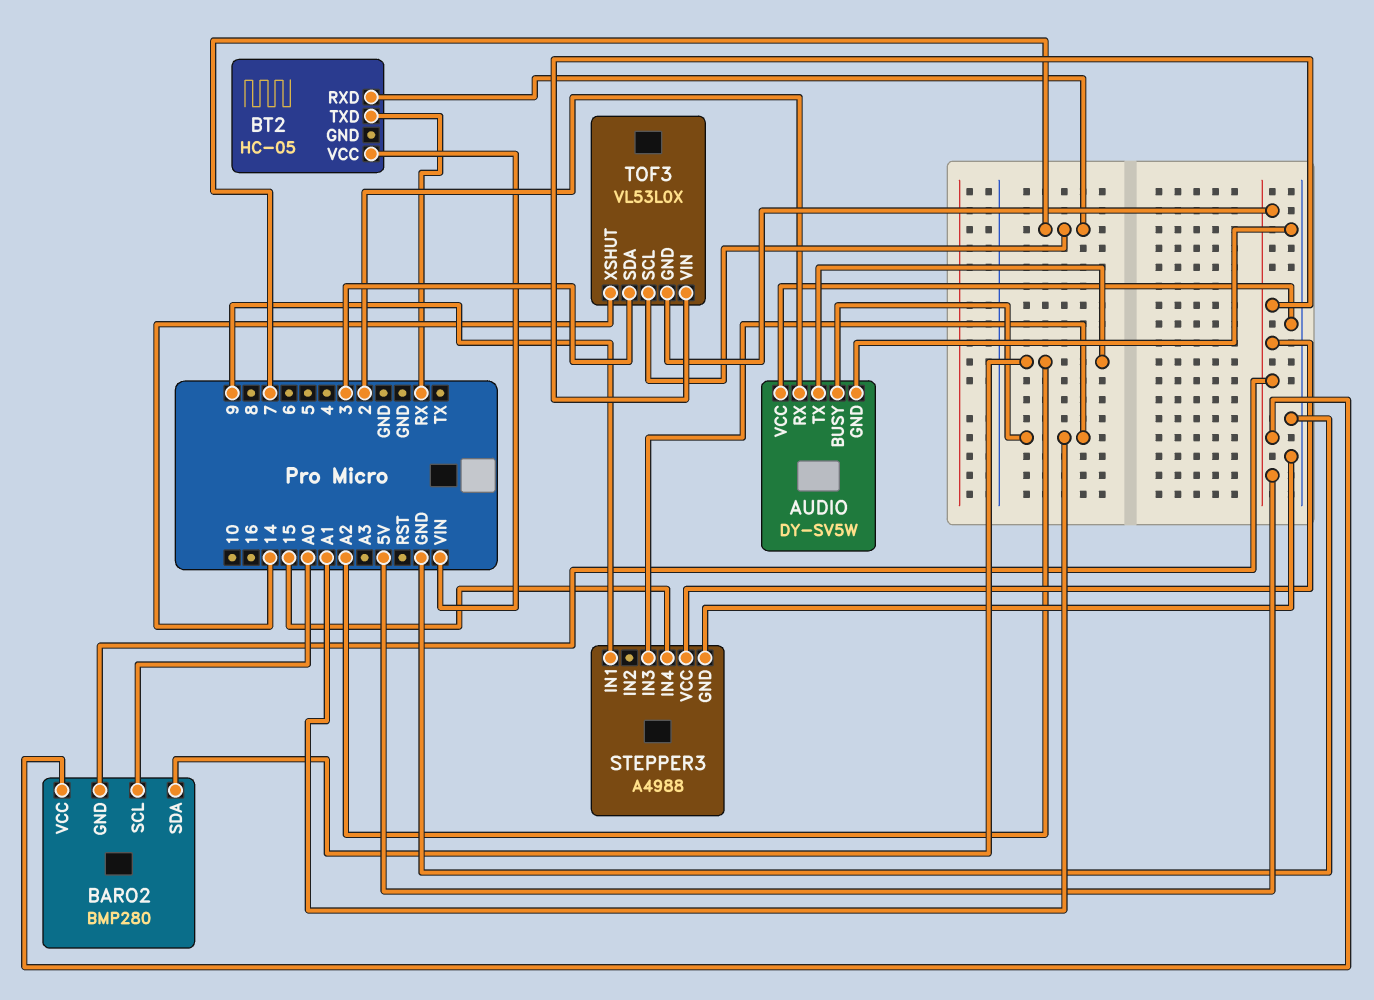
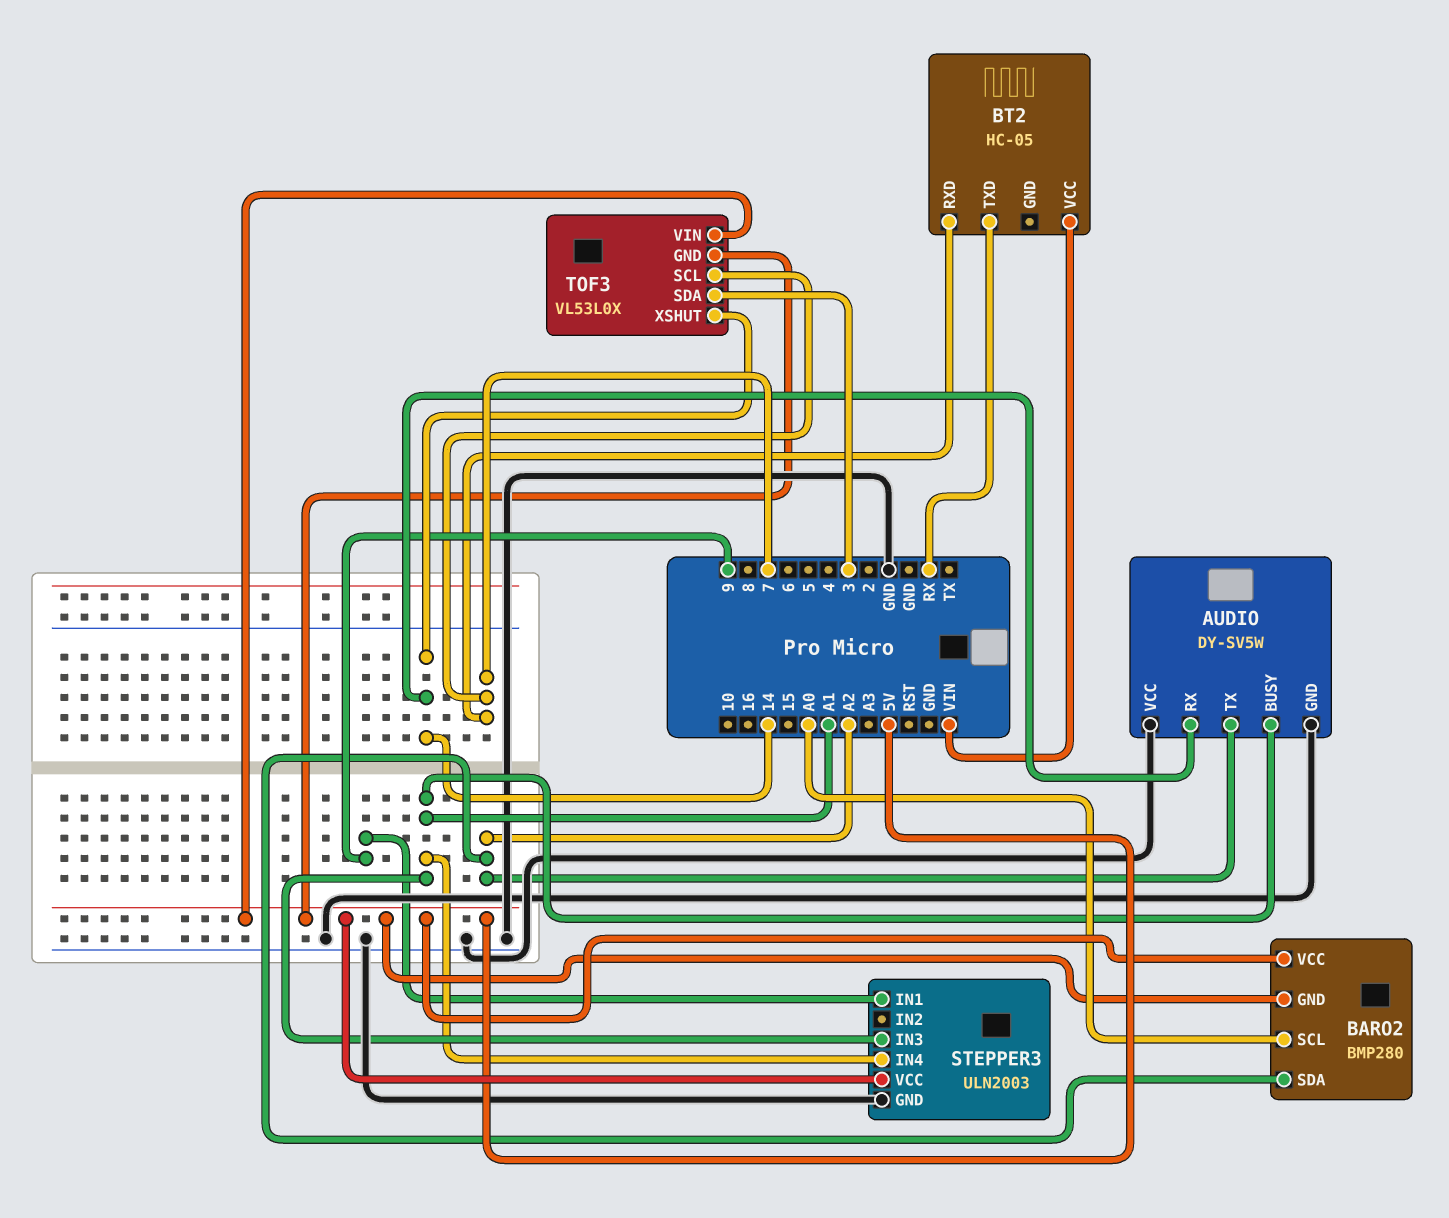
AUDIO pin RX: 2 -> 14
STEPPER3: A4988 -> ULN2003
STEPPER3 pin IN4: 15 -> A1

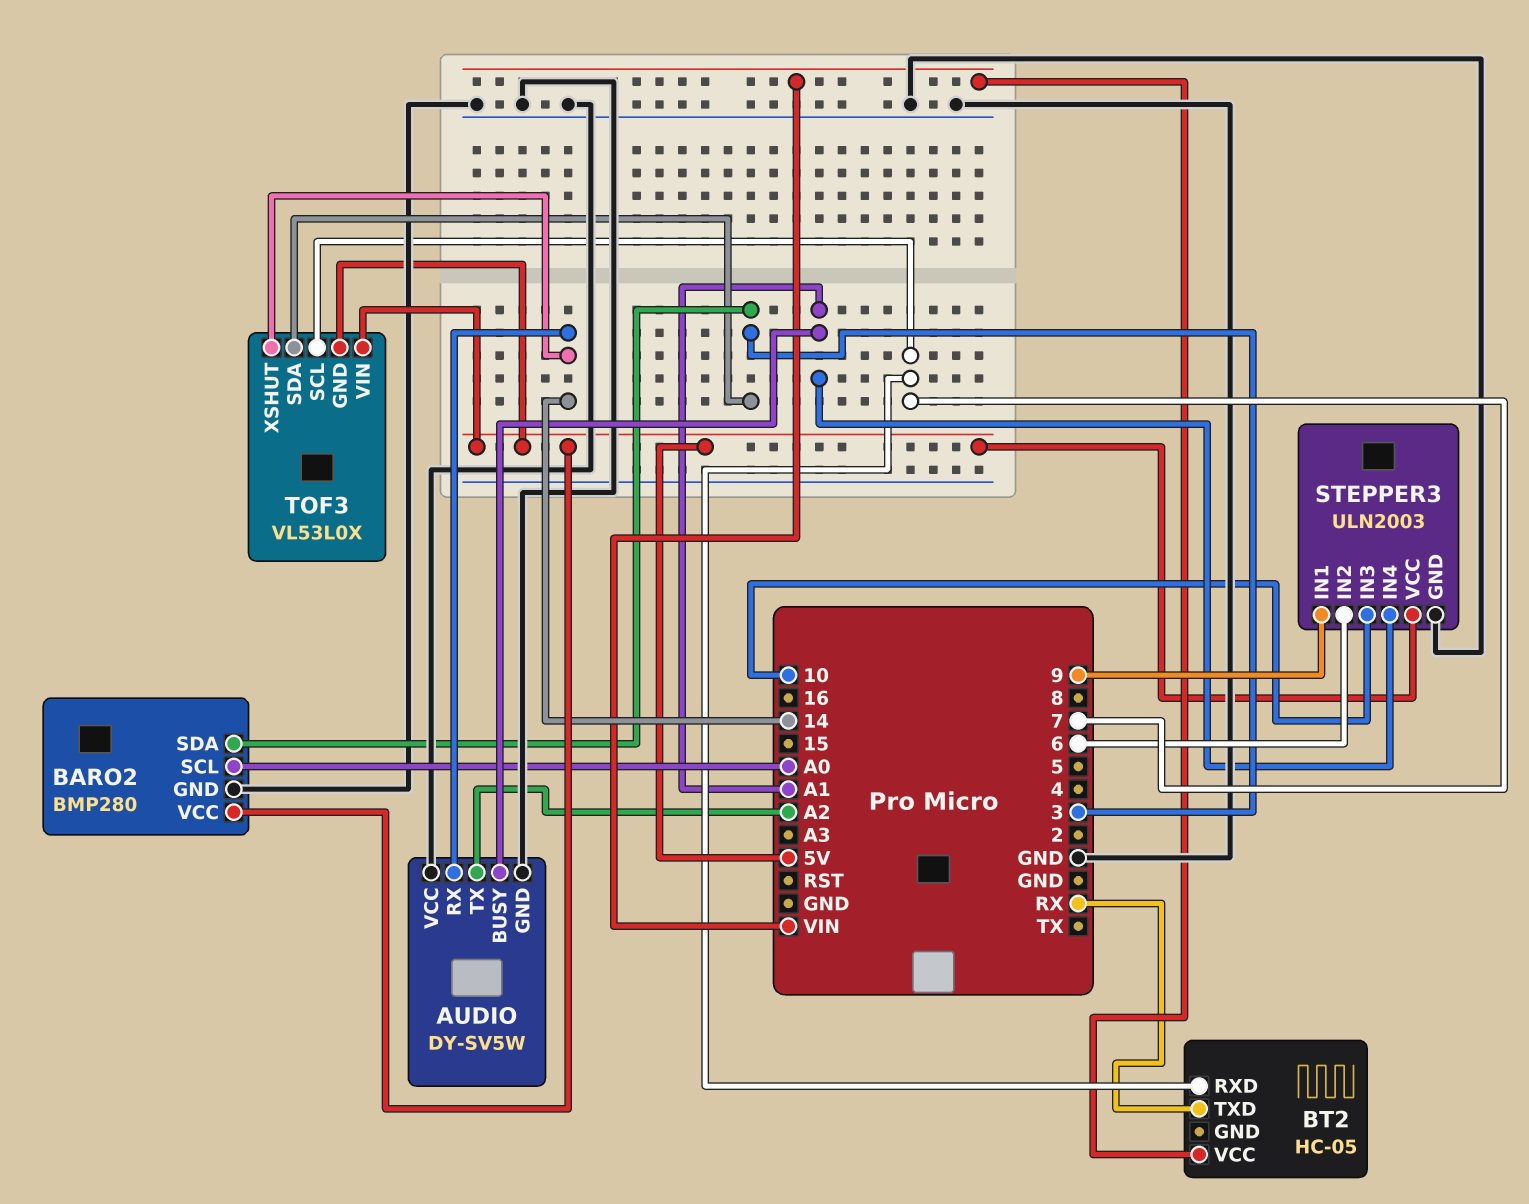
BARO2 pin GND: 5V -> GND
BARO2 pin SDA: A2 -> 3
STEPPER3 pin IN2: none -> 6
STEPPER3 pin IN3: A1 -> 10

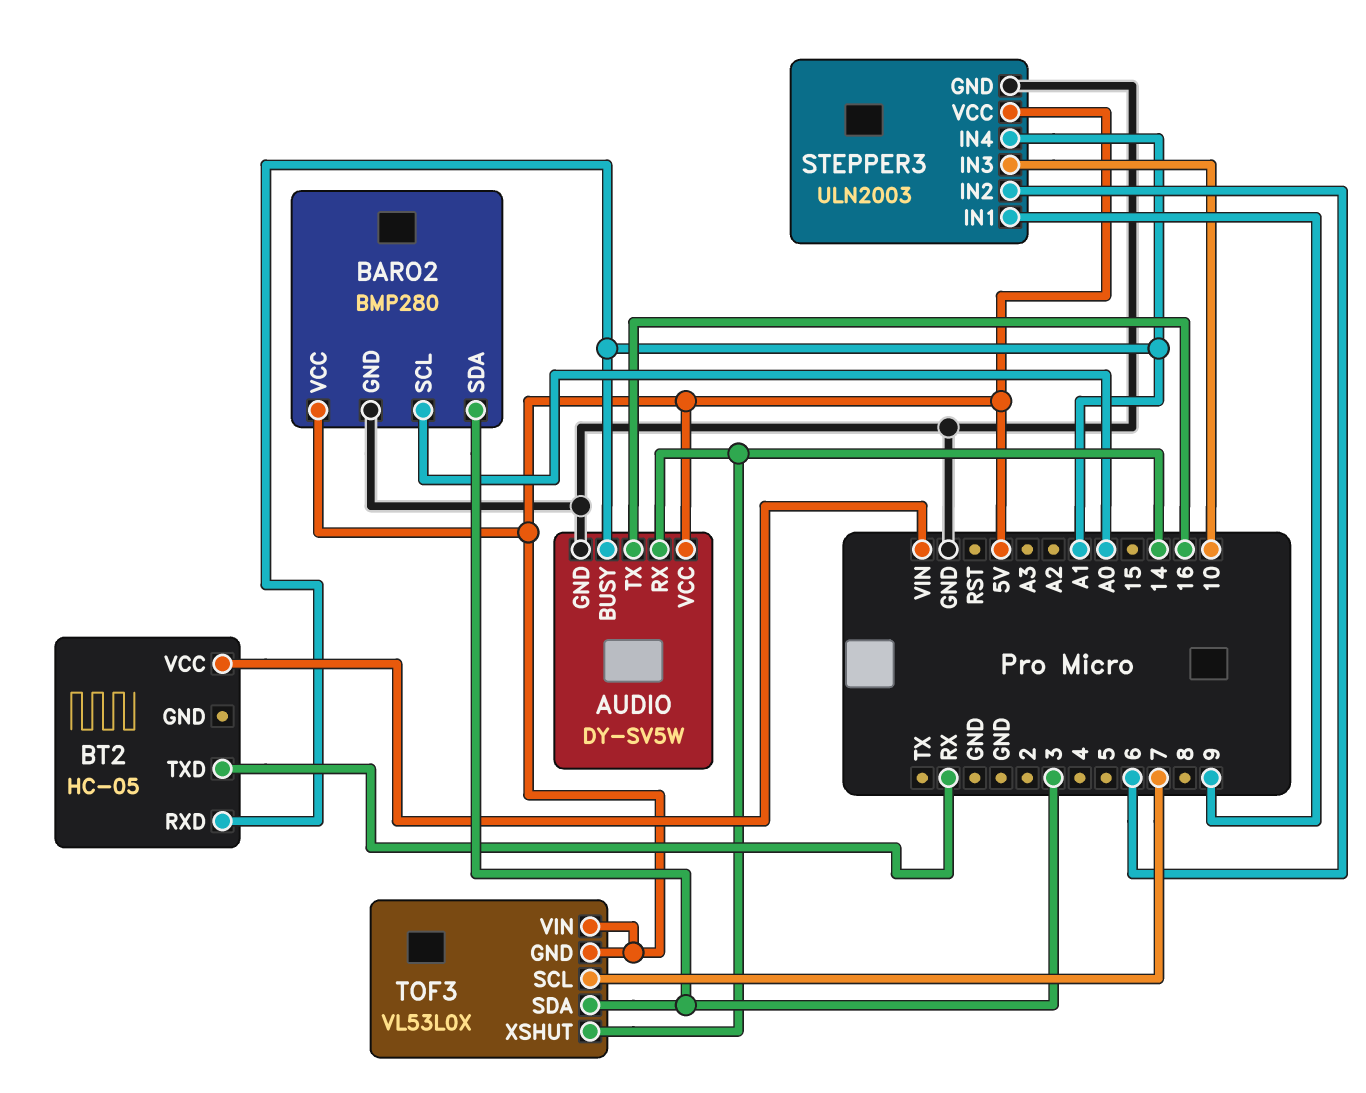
AUDIO pin TX: A2 -> 16
AUDIO pin VCC: GND -> 5V
BT2 pin RXD: 7 -> A1

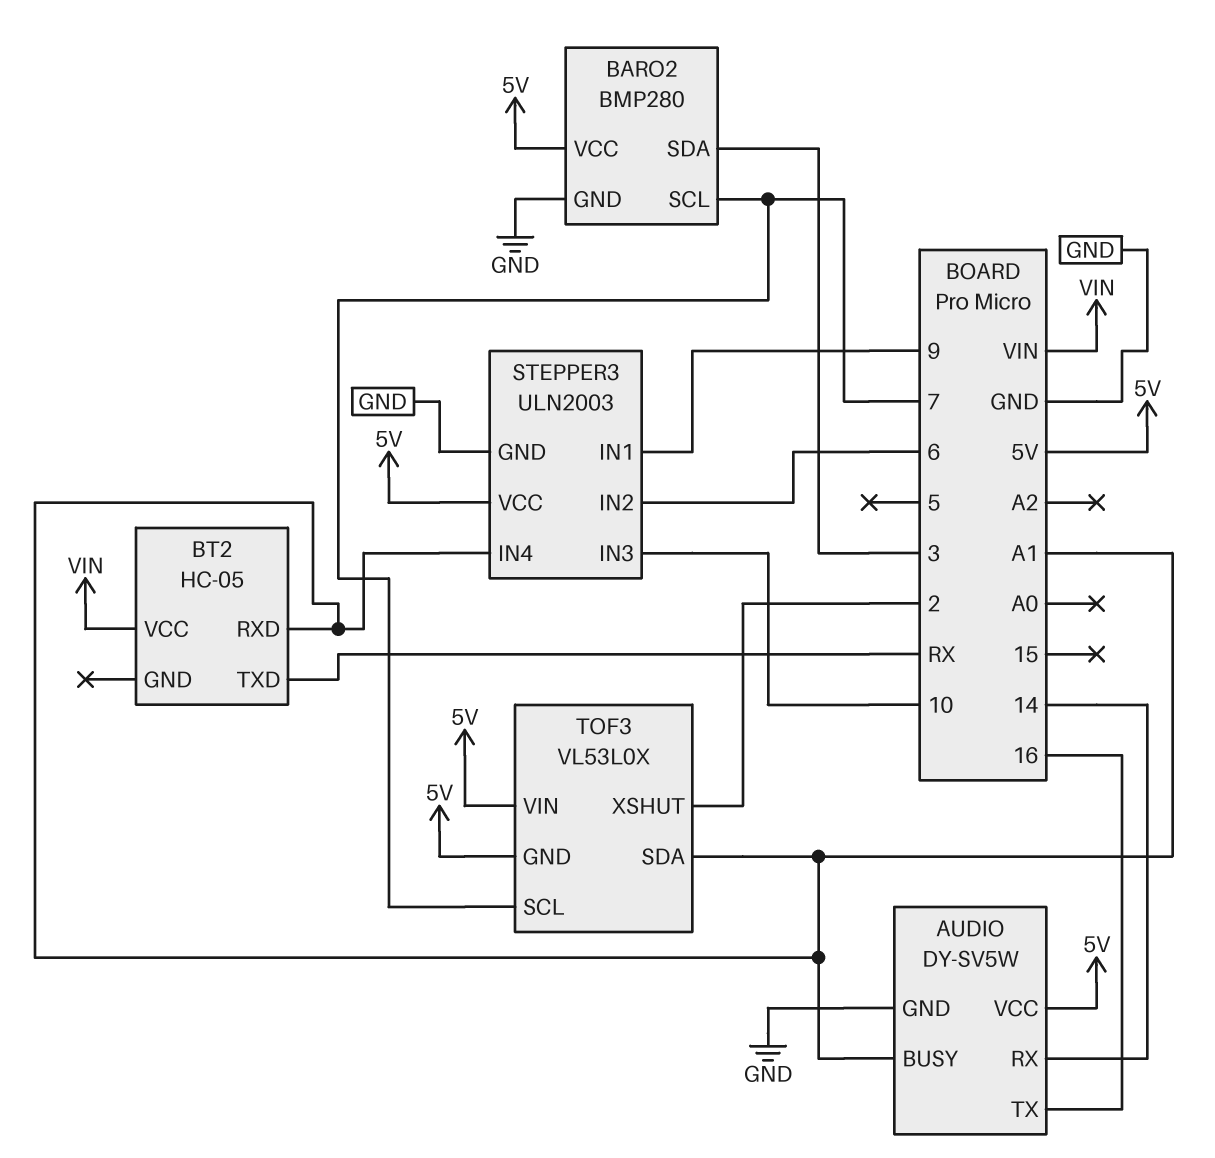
BARO2 pin SCL: A0 -> 7
TOF3 pin SDA: 3 -> A1
TOF3 pin XSHUT: 14 -> 2

